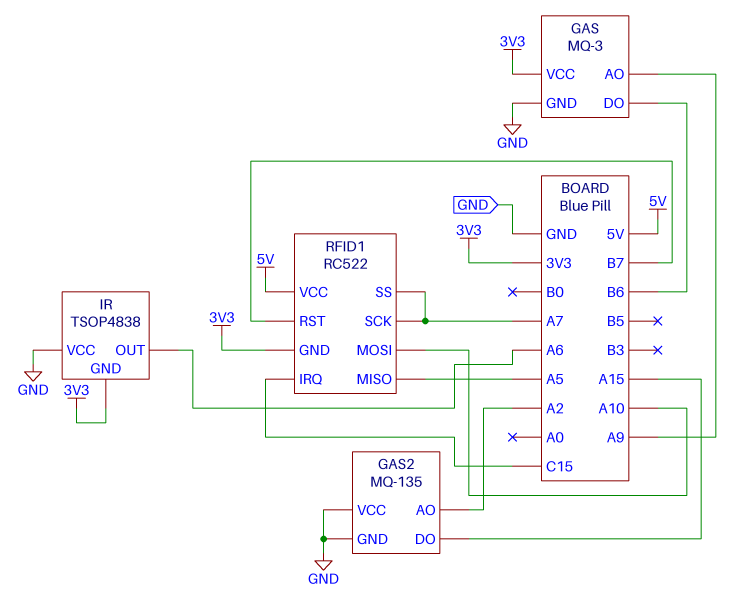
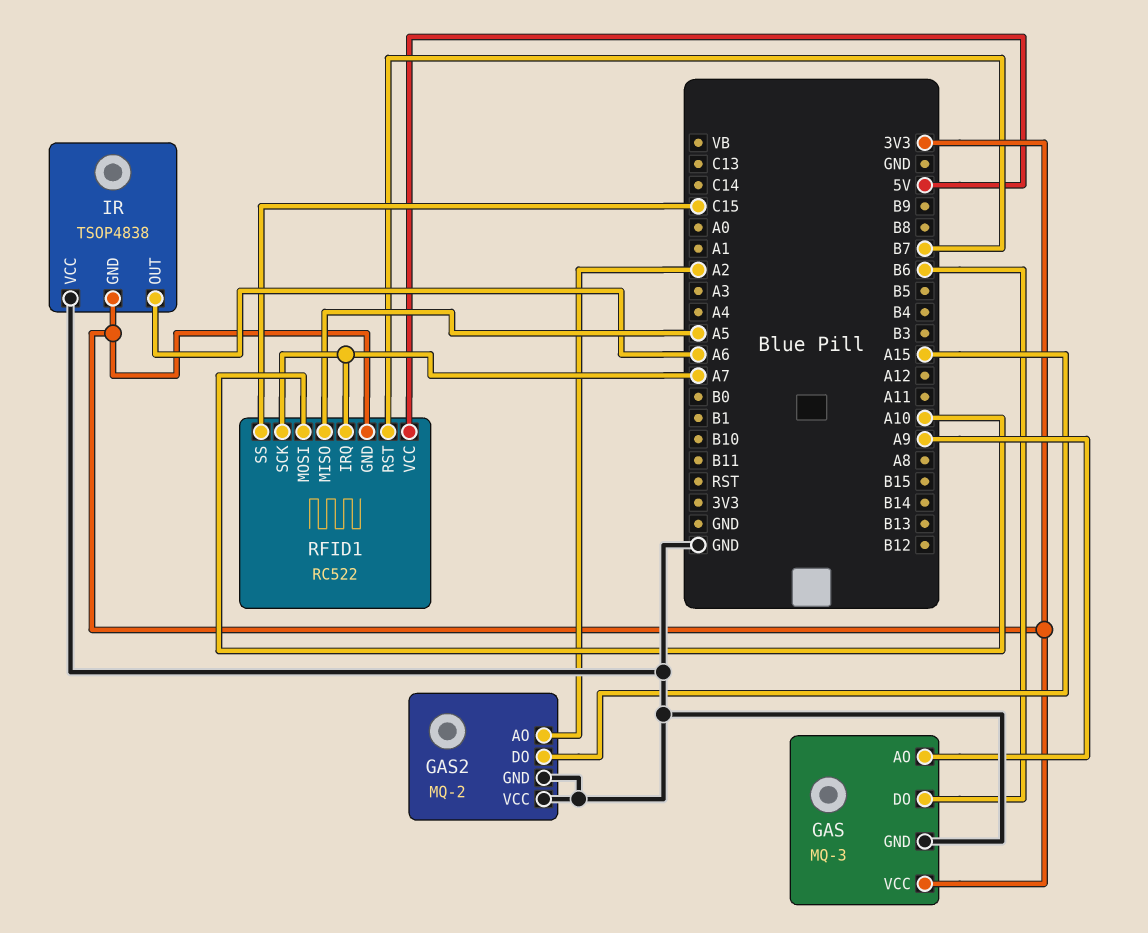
GAS2: MQ-135 -> MQ-2
RFID1 pin IRQ: C15 -> A7
RFID1 pin SS: A7 -> C15

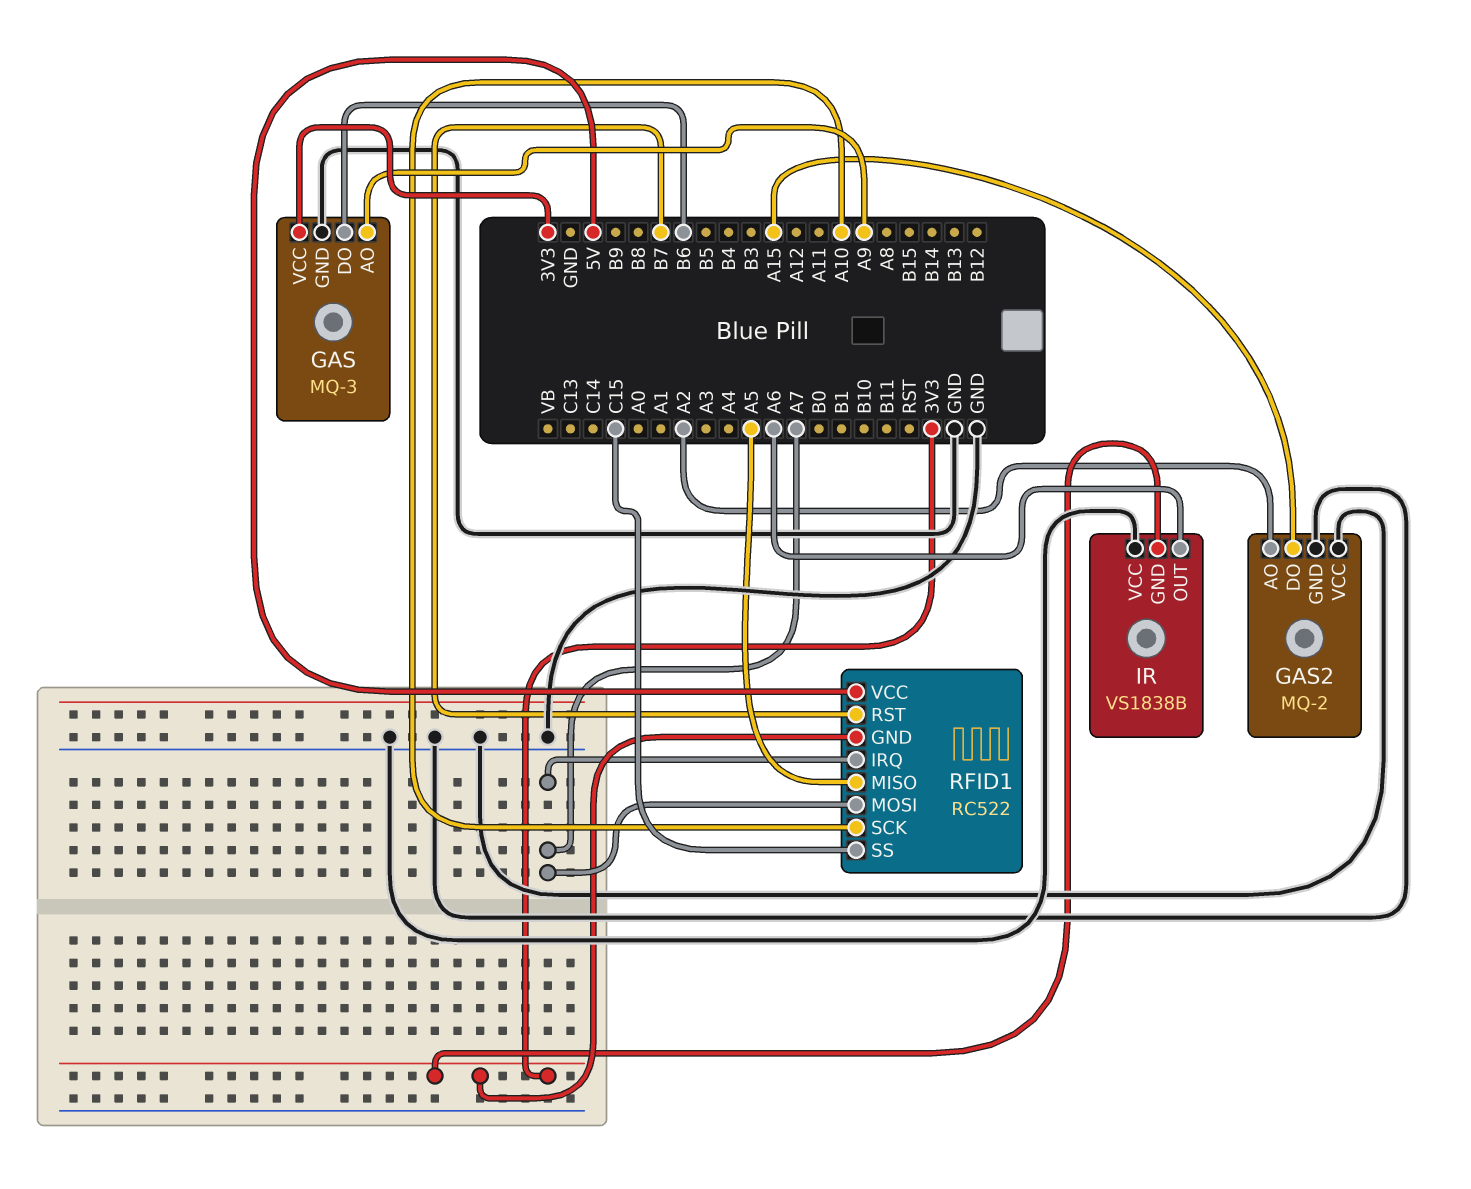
IR: TSOP4838 -> VS1838B
RFID1 pin MOSI: A10 -> A7
RFID1 pin SCK: A7 -> A10

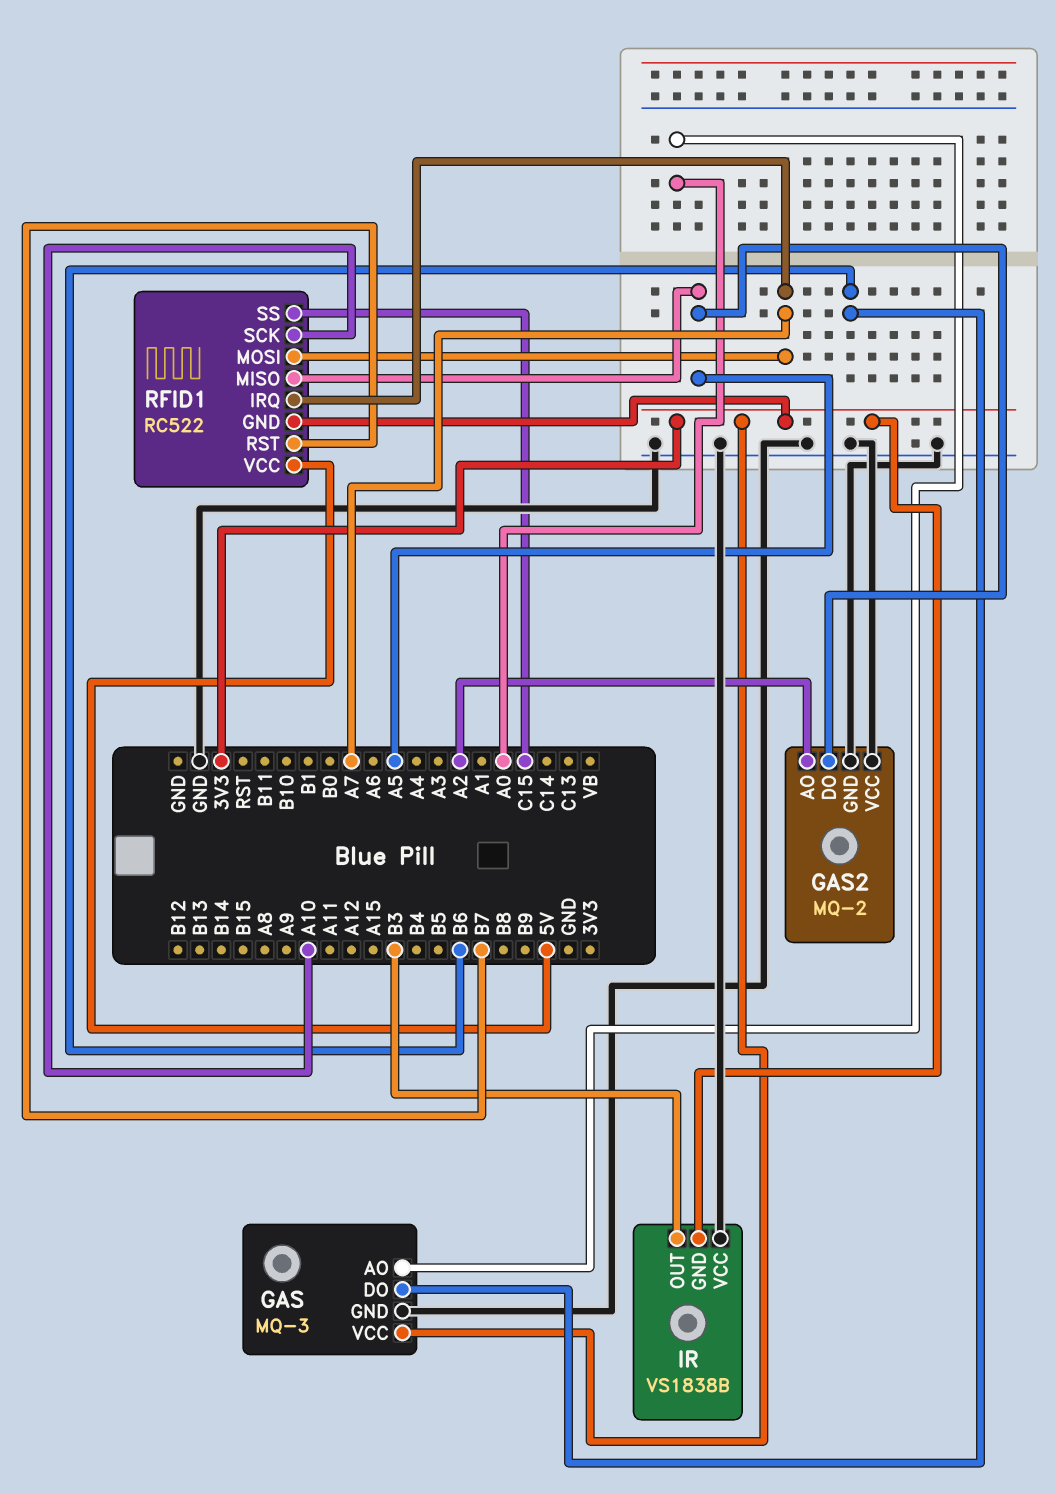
GAS pin AO: A9 -> A0
GAS2 pin DO: A15 -> A5
IR pin OUT: A6 -> B3

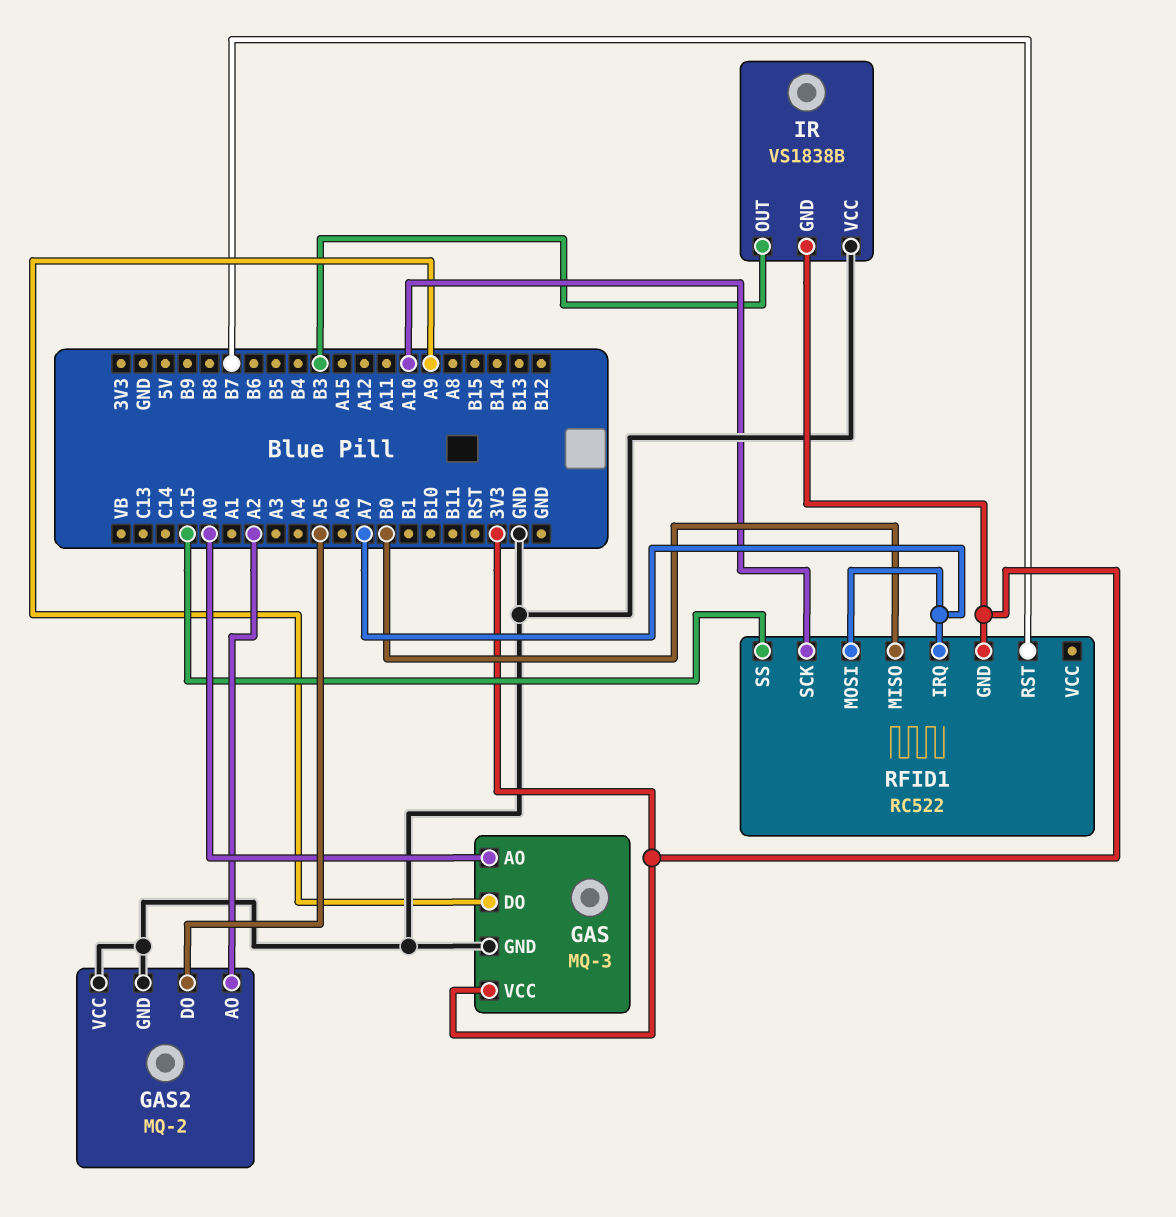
GAS pin DO: B6 -> A9
RFID1 pin MISO: A5 -> B0
RFID1 pin VCC: 5V -> none

